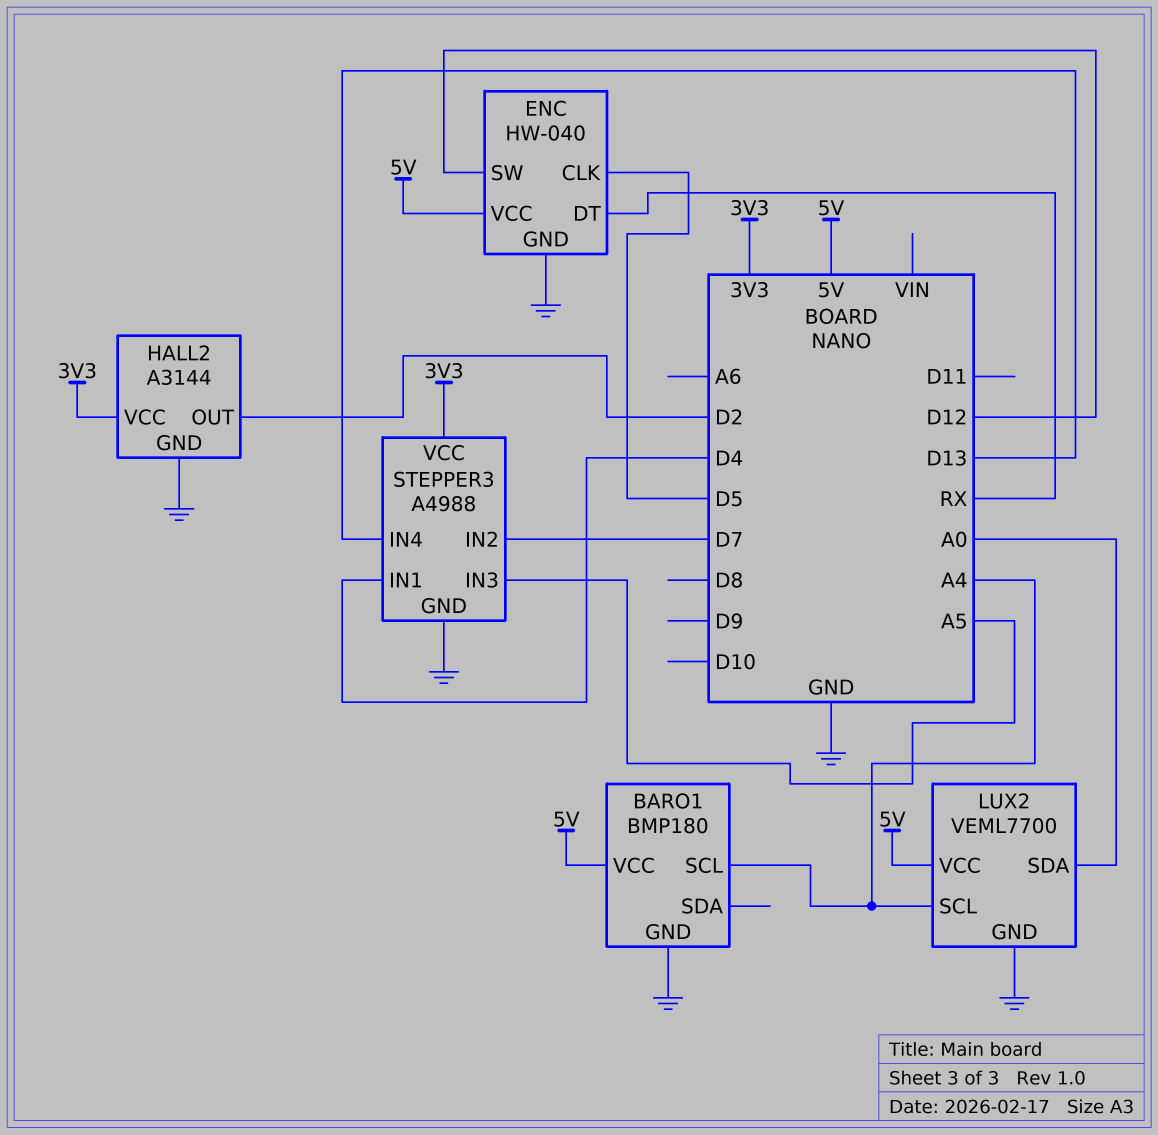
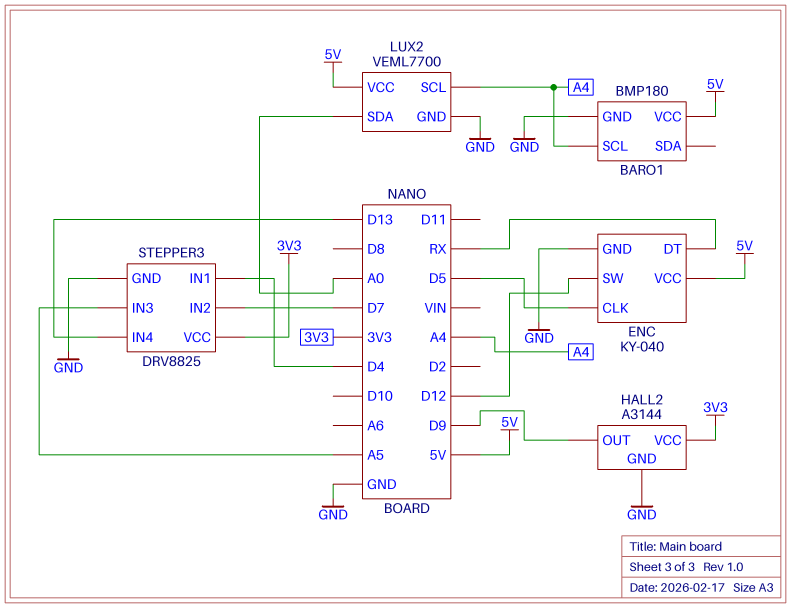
ENC: HW-040 -> KY-040
HALL2 pin OUT: D2 -> D9
STEPPER3: A4988 -> DRV8825

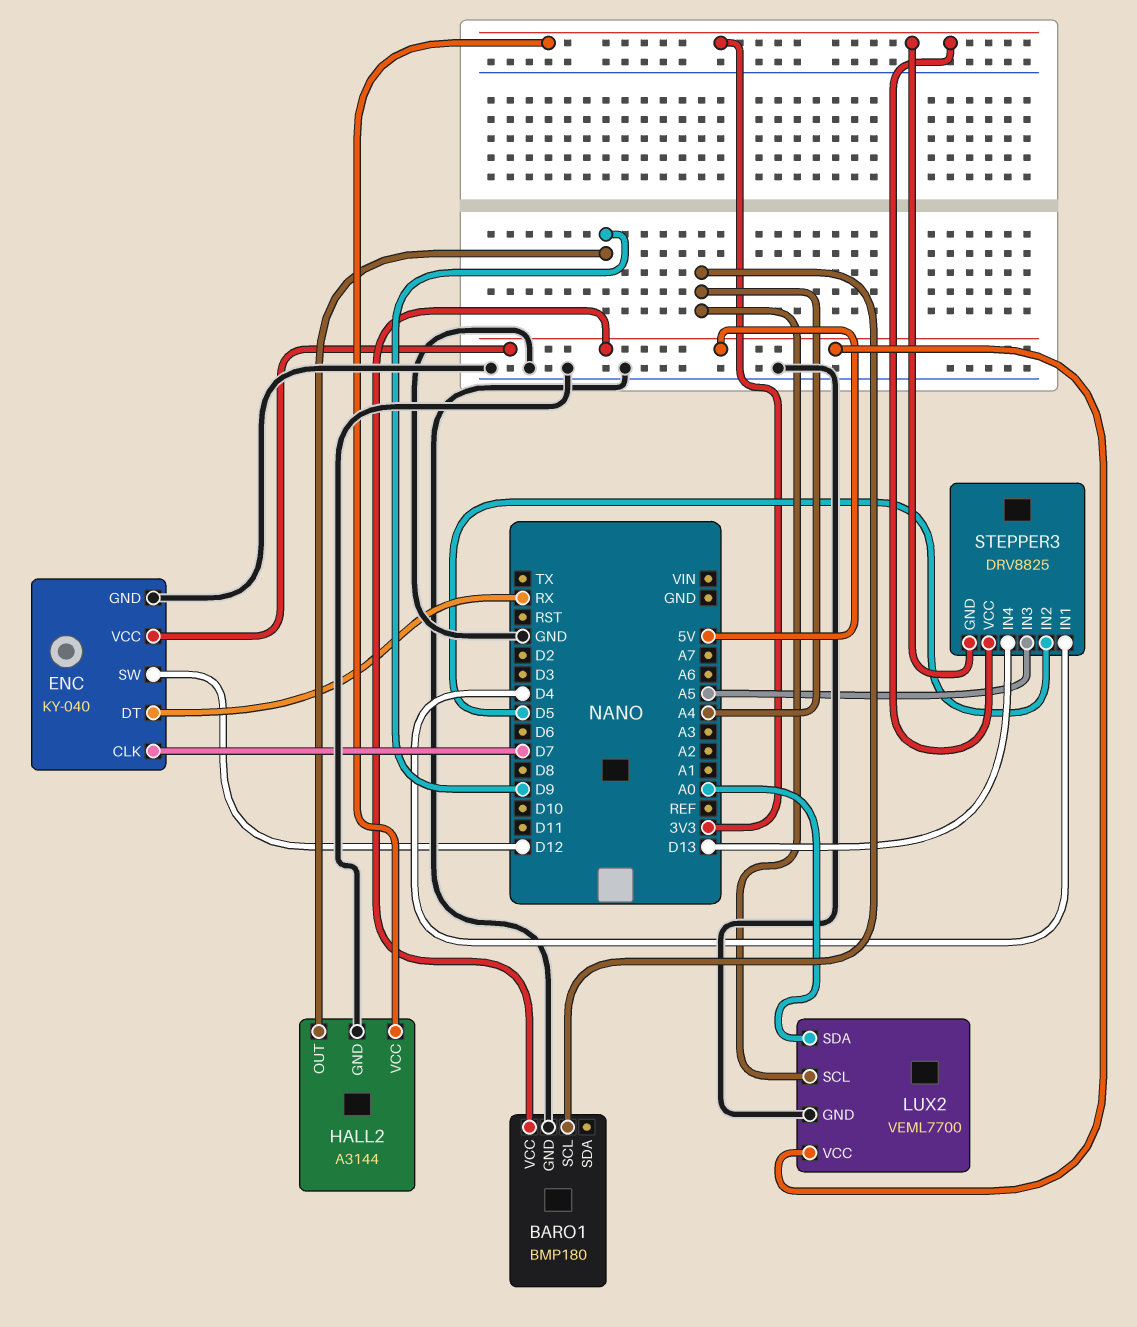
ENC pin CLK: D5 -> D7
STEPPER3 pin GND: GND -> 3V3
STEPPER3 pin IN2: D7 -> D5

